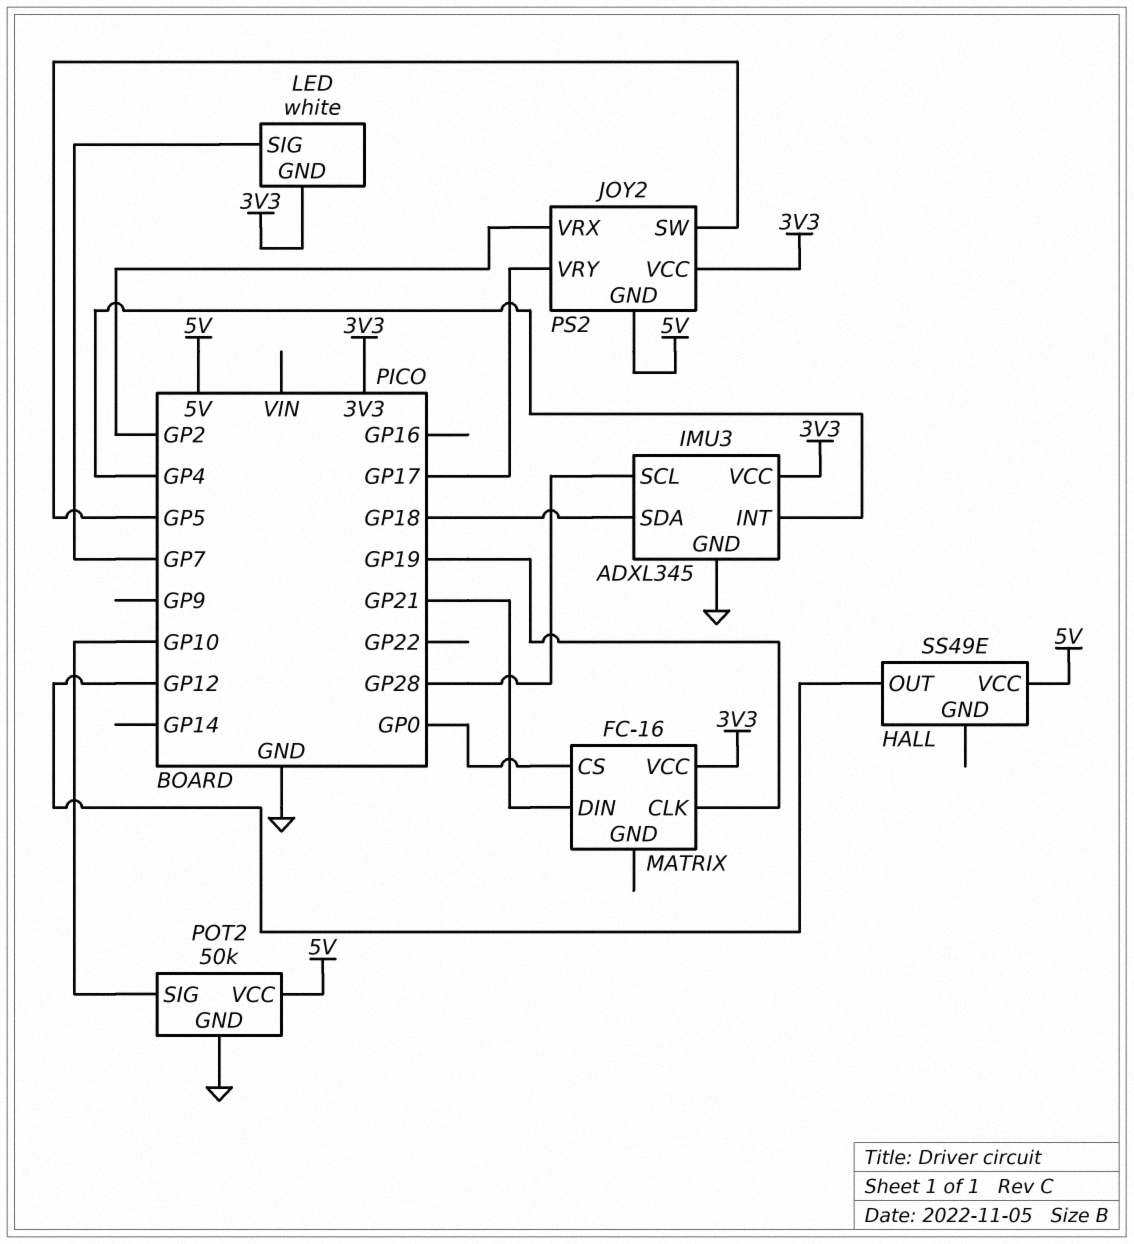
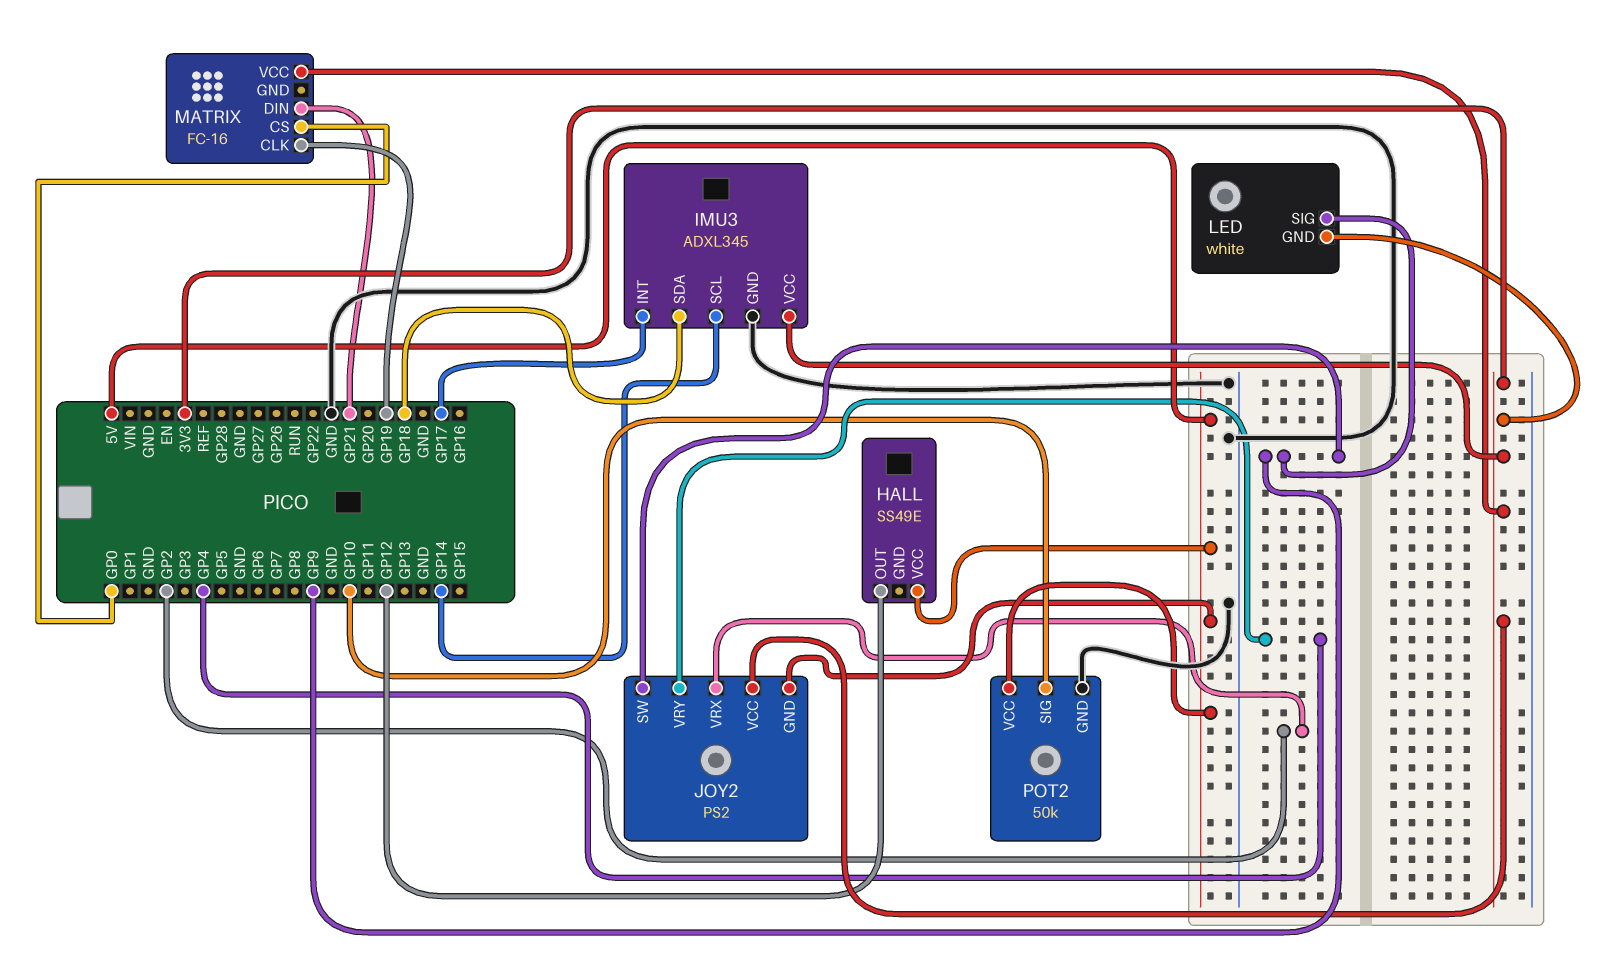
IMU3 pin INT: GP4 -> GP17
IMU3 pin SCL: GP28 -> GP14
JOY2 pin SW: GP5 -> GP9
JOY2 pin VRY: GP17 -> GP4
LED pin SIG: GP7 -> GP9

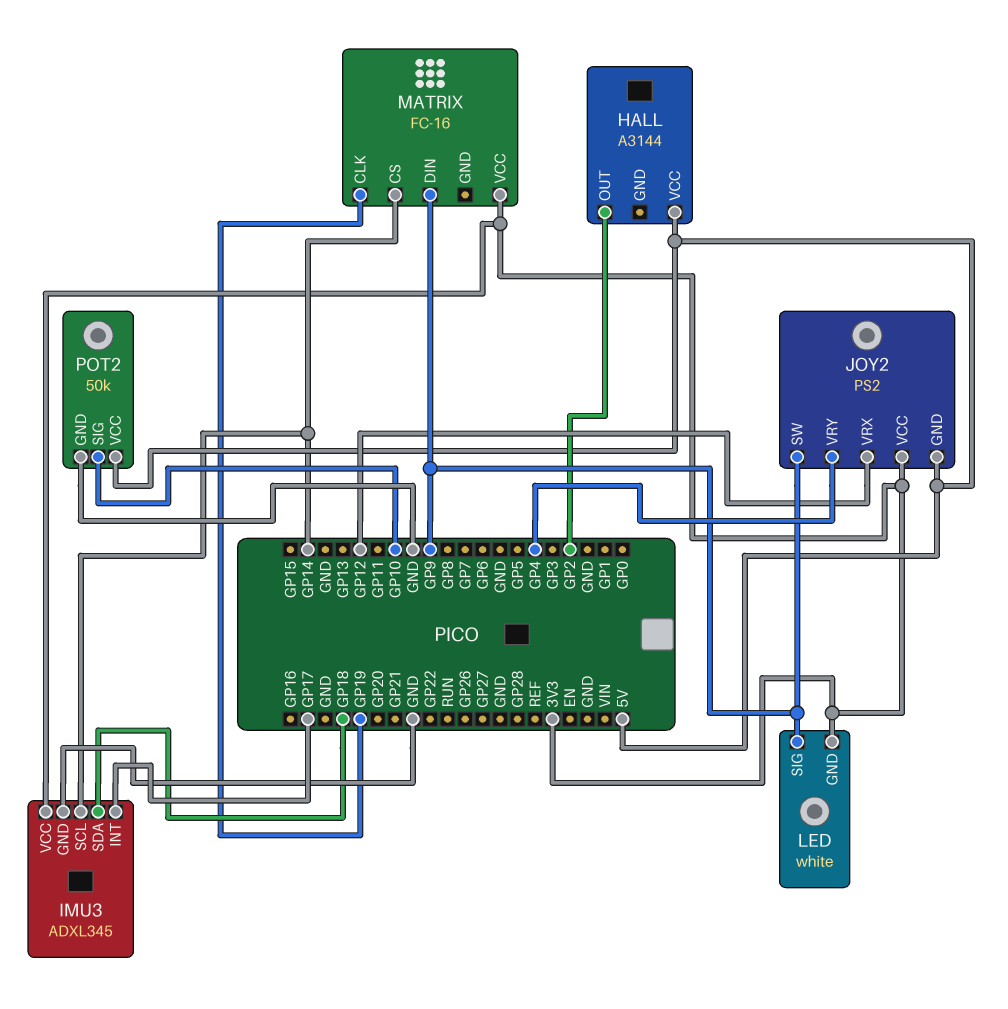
HALL: SS49E -> A3144
HALL pin OUT: GP12 -> GP2
JOY2 pin VRX: GP2 -> GP12
MATRIX pin CS: GP0 -> GP14
MATRIX pin DIN: GP21 -> GP9

